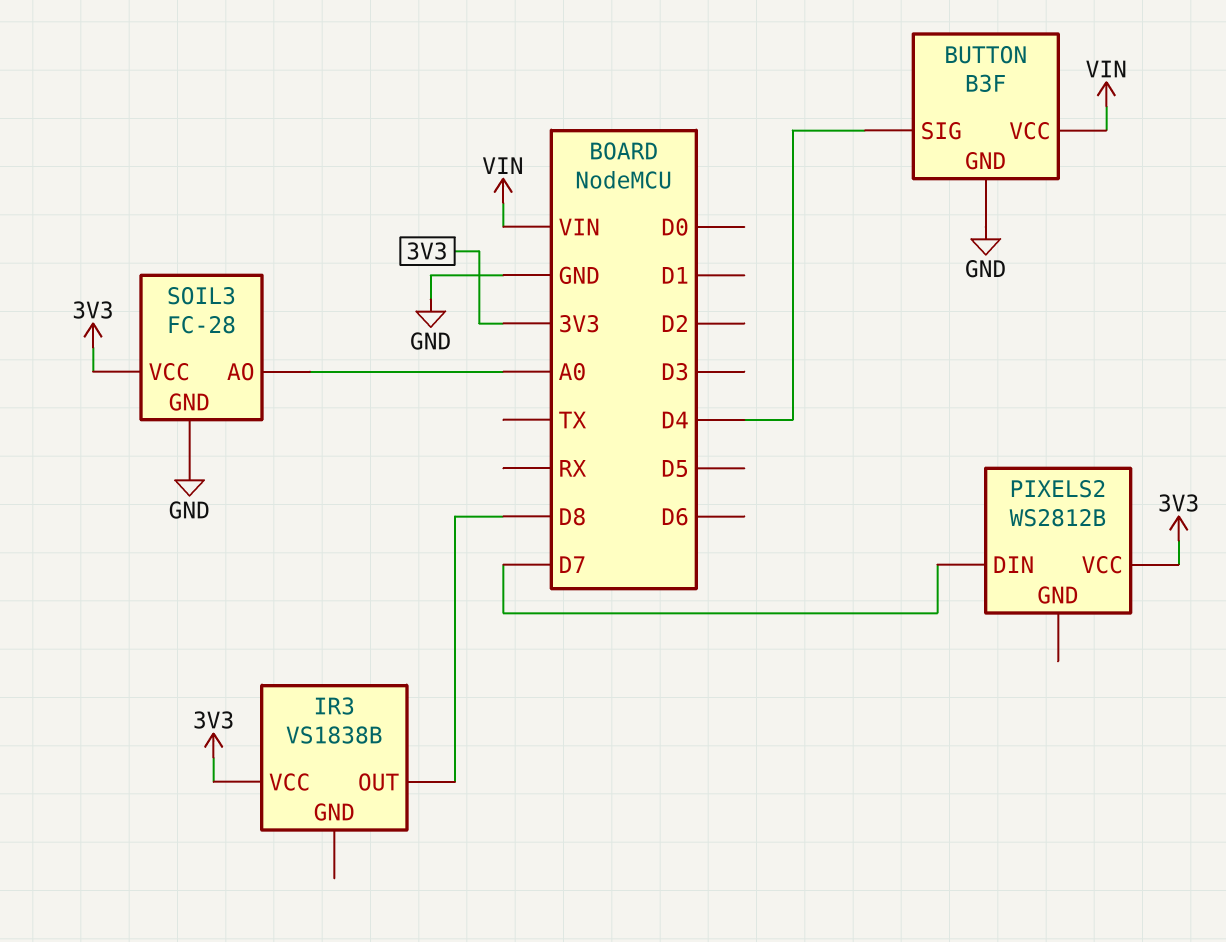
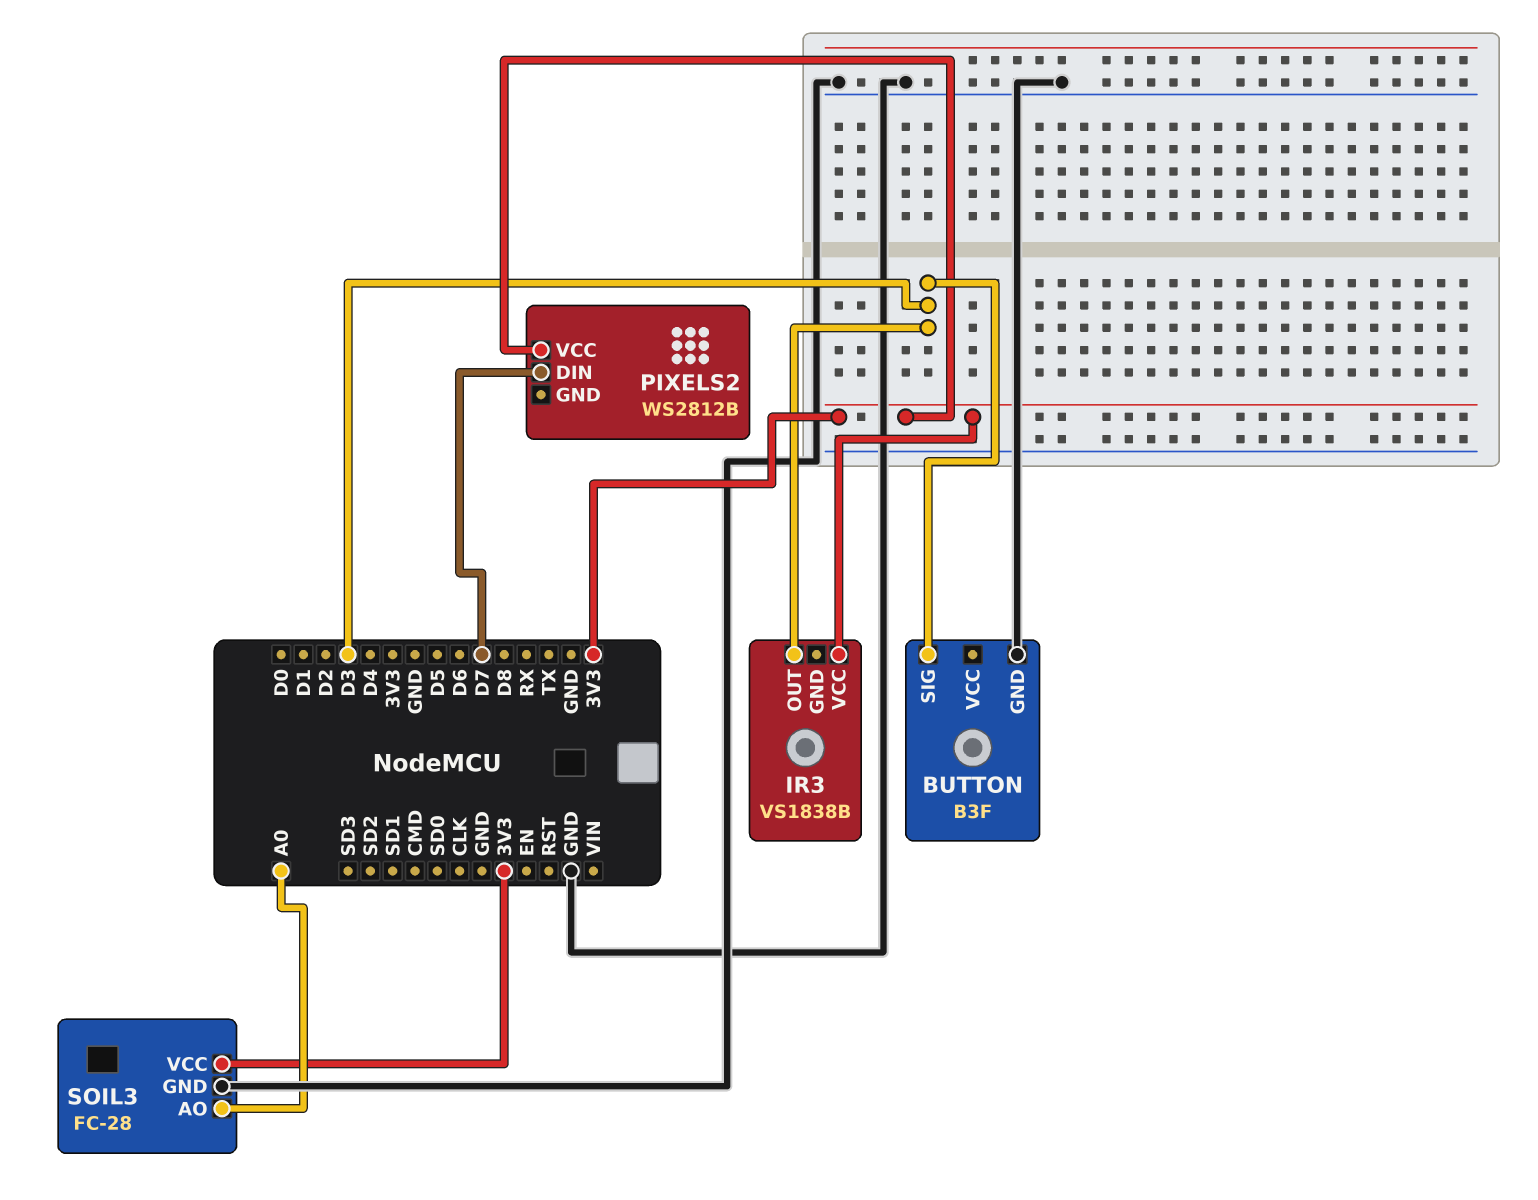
BUTTON pin SIG: D4 -> D3
BUTTON pin VCC: VIN -> none
IR3 pin OUT: D8 -> D3

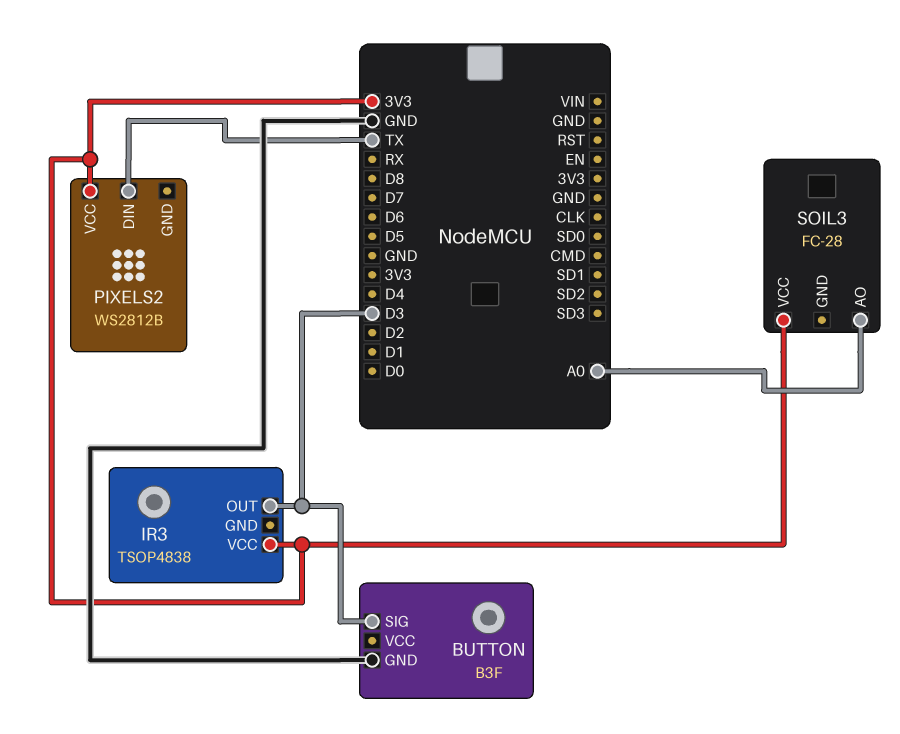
IR3: VS1838B -> TSOP4838
PIXELS2 pin DIN: D7 -> TX
SOIL3 pin GND: GND -> none

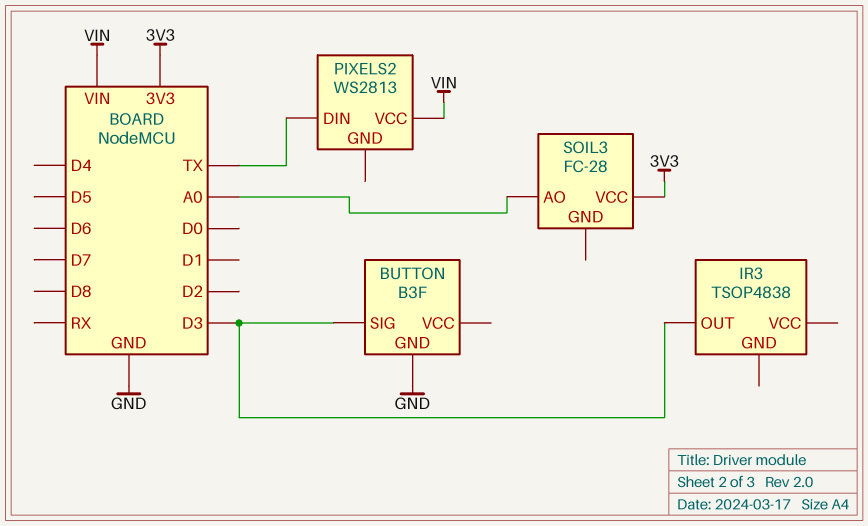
IR3 pin VCC: 3V3 -> none
PIXELS2: WS2812B -> WS2813
PIXELS2 pin VCC: 3V3 -> VIN

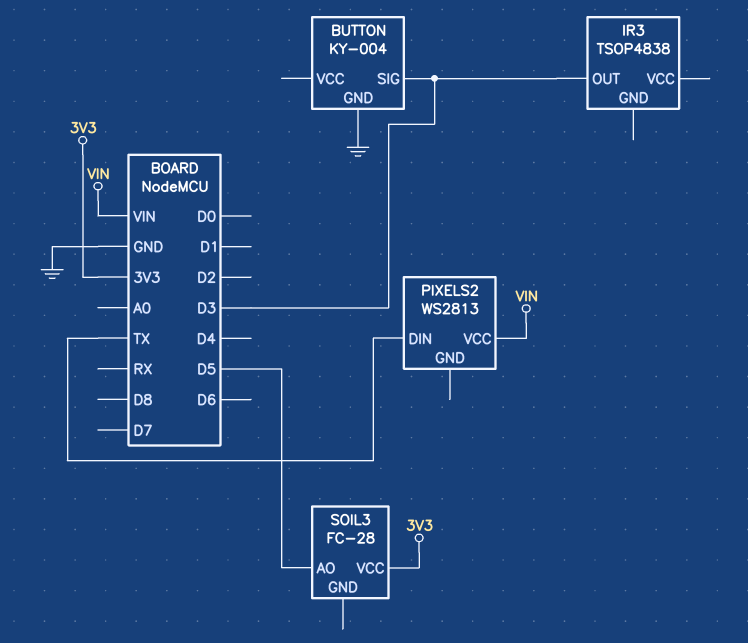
BUTTON: B3F -> KY-004
SOIL3 pin AO: A0 -> D5

